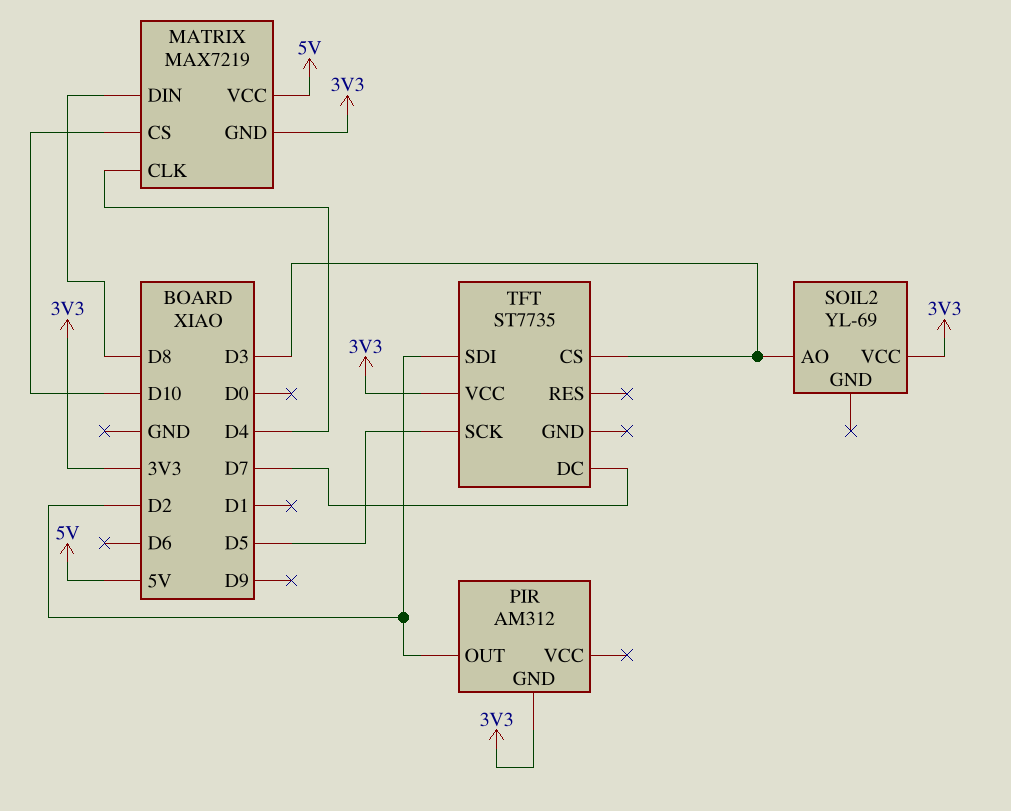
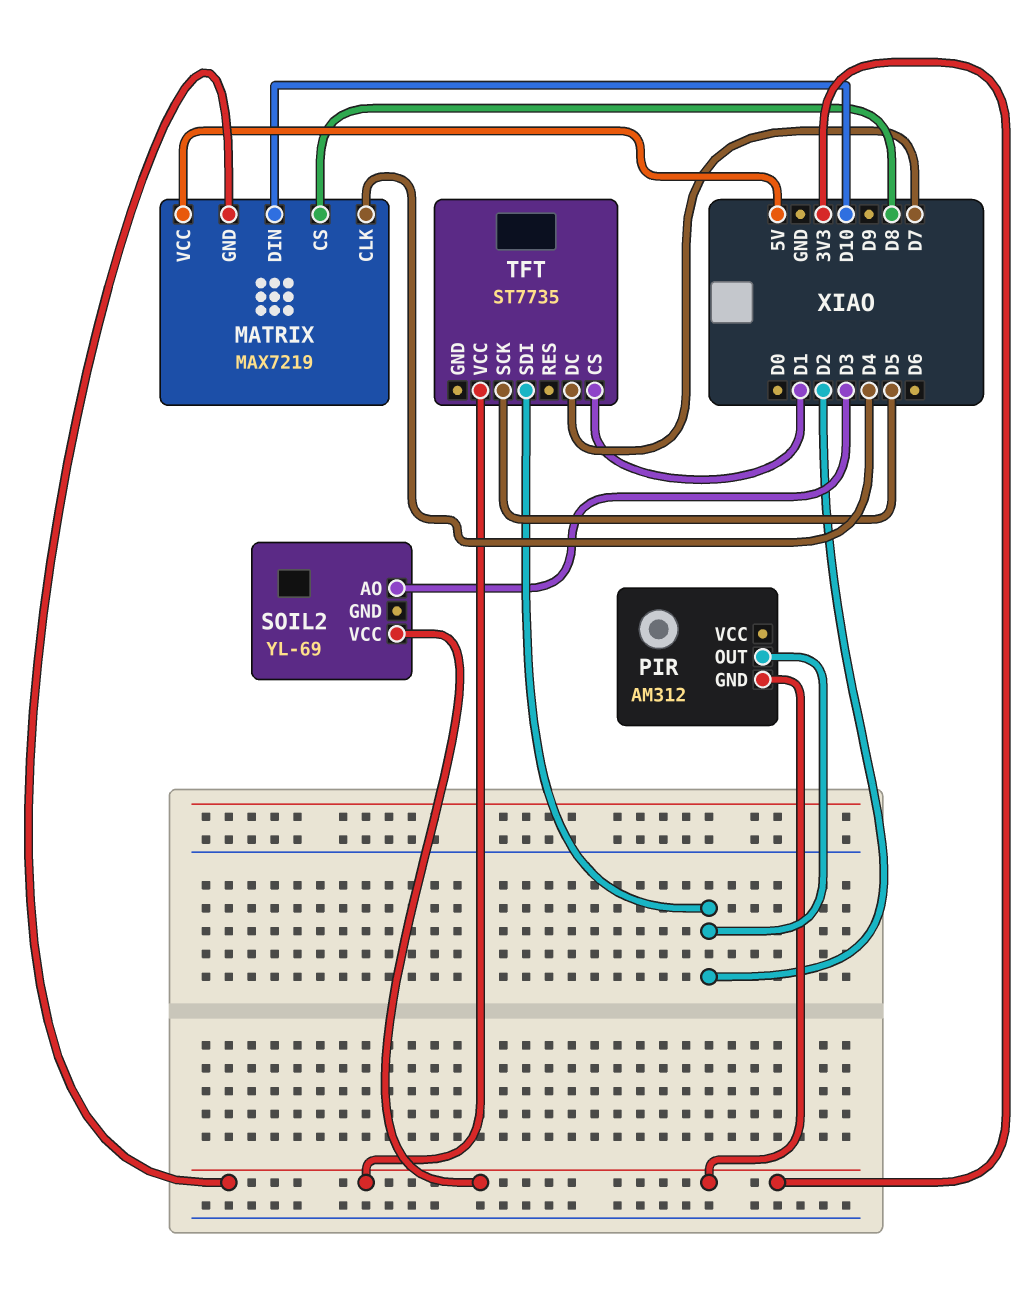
MATRIX pin CS: D10 -> D8
MATRIX pin DIN: D8 -> D10
TFT pin CS: D3 -> D1

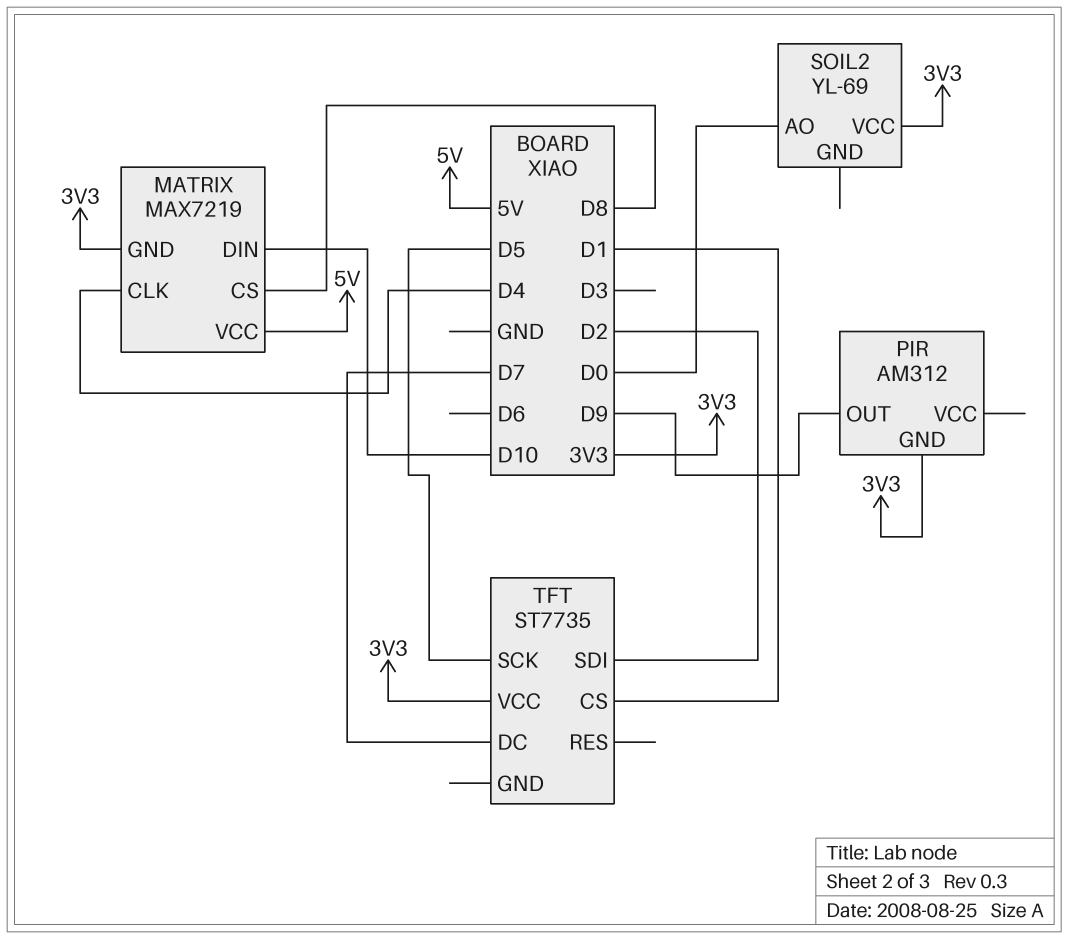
PIR pin OUT: D2 -> D9
SOIL2 pin AO: D3 -> D0

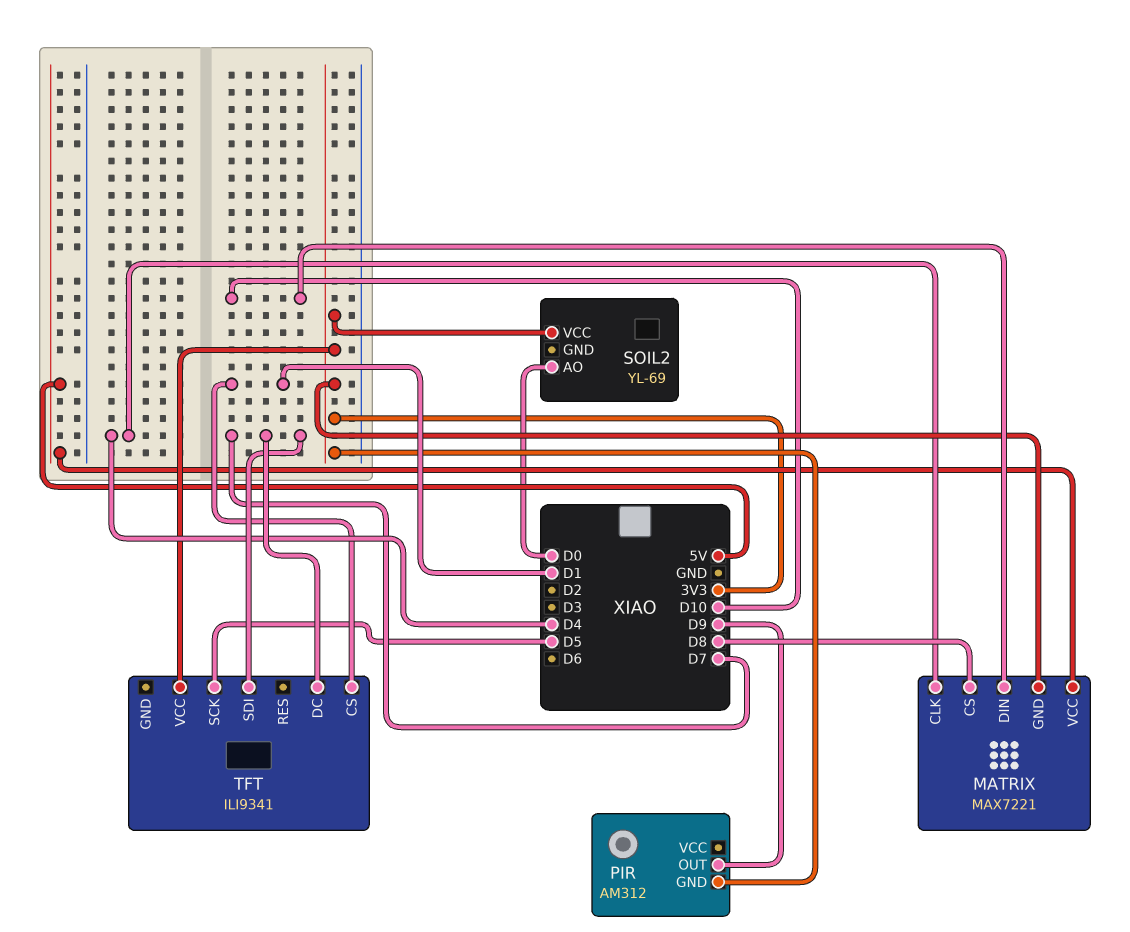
MATRIX: MAX7219 -> MAX7221
TFT: ST7735 -> ILI9341
TFT pin SDI: D2 -> D7

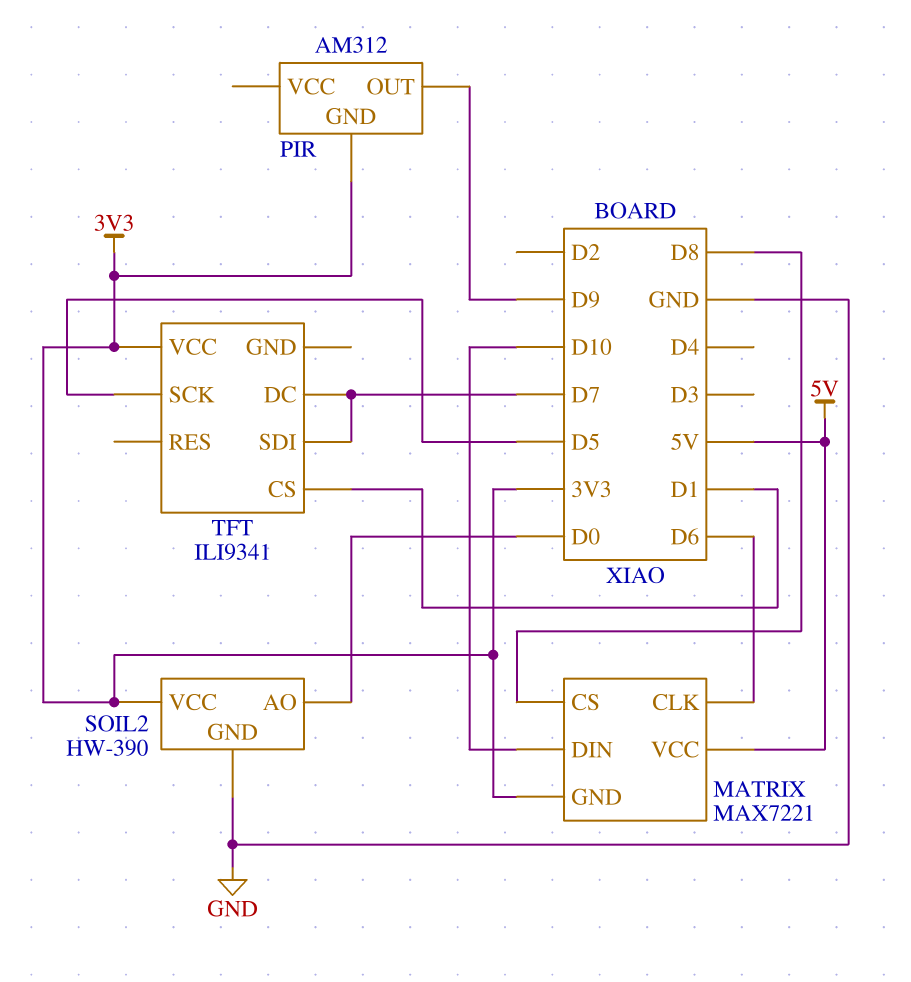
MATRIX pin CLK: D4 -> D6
SOIL2: YL-69 -> HW-390
SOIL2 pin GND: none -> GND

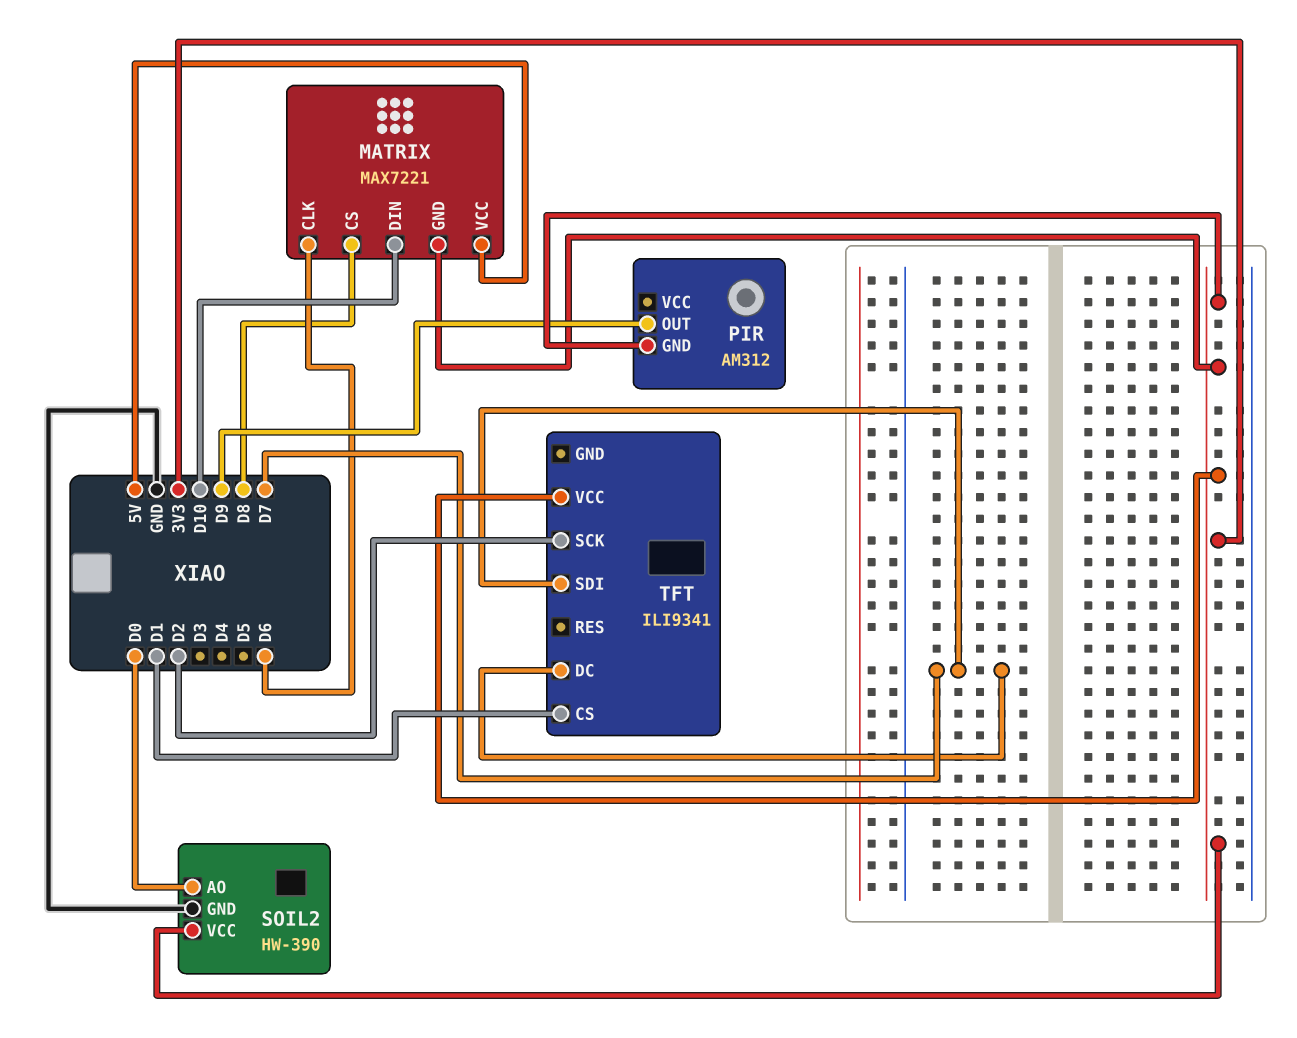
TFT pin SCK: D5 -> D2

